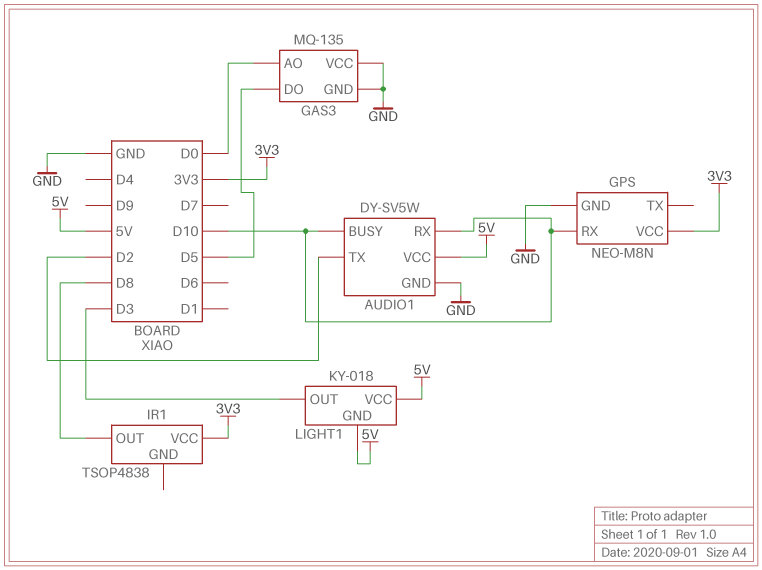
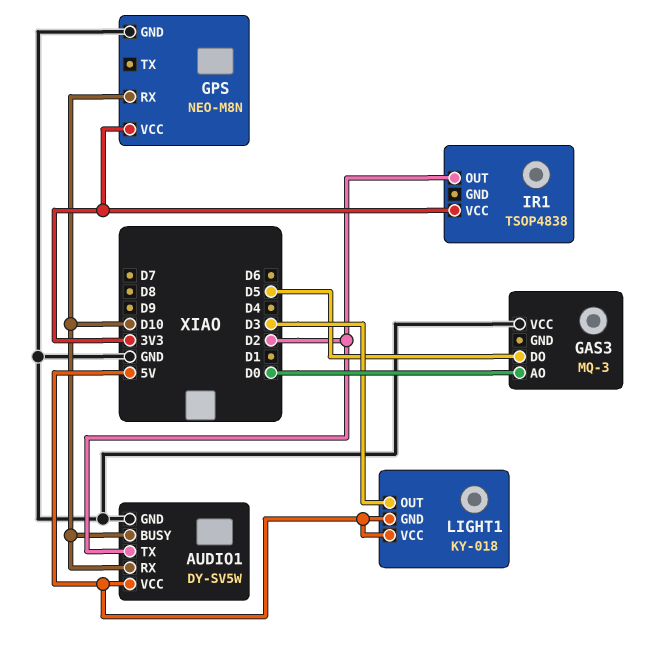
GAS3: MQ-135 -> MQ-3
GAS3 pin GND: GND -> none
IR1 pin OUT: D8 -> D2

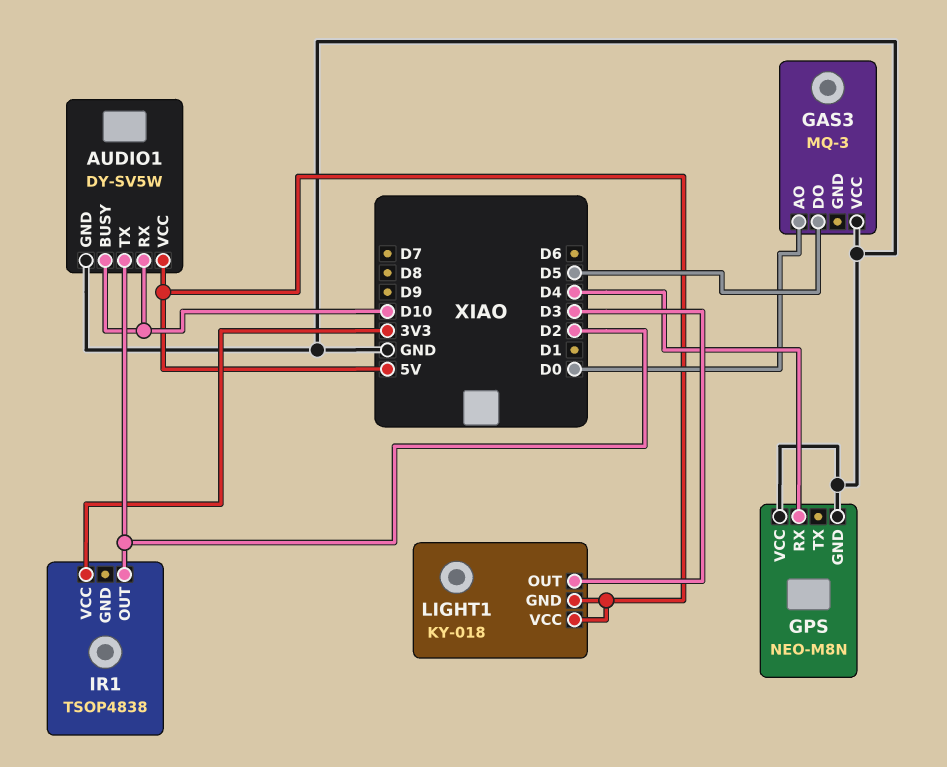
GPS pin RX: D10 -> D4
GPS pin VCC: 3V3 -> GND

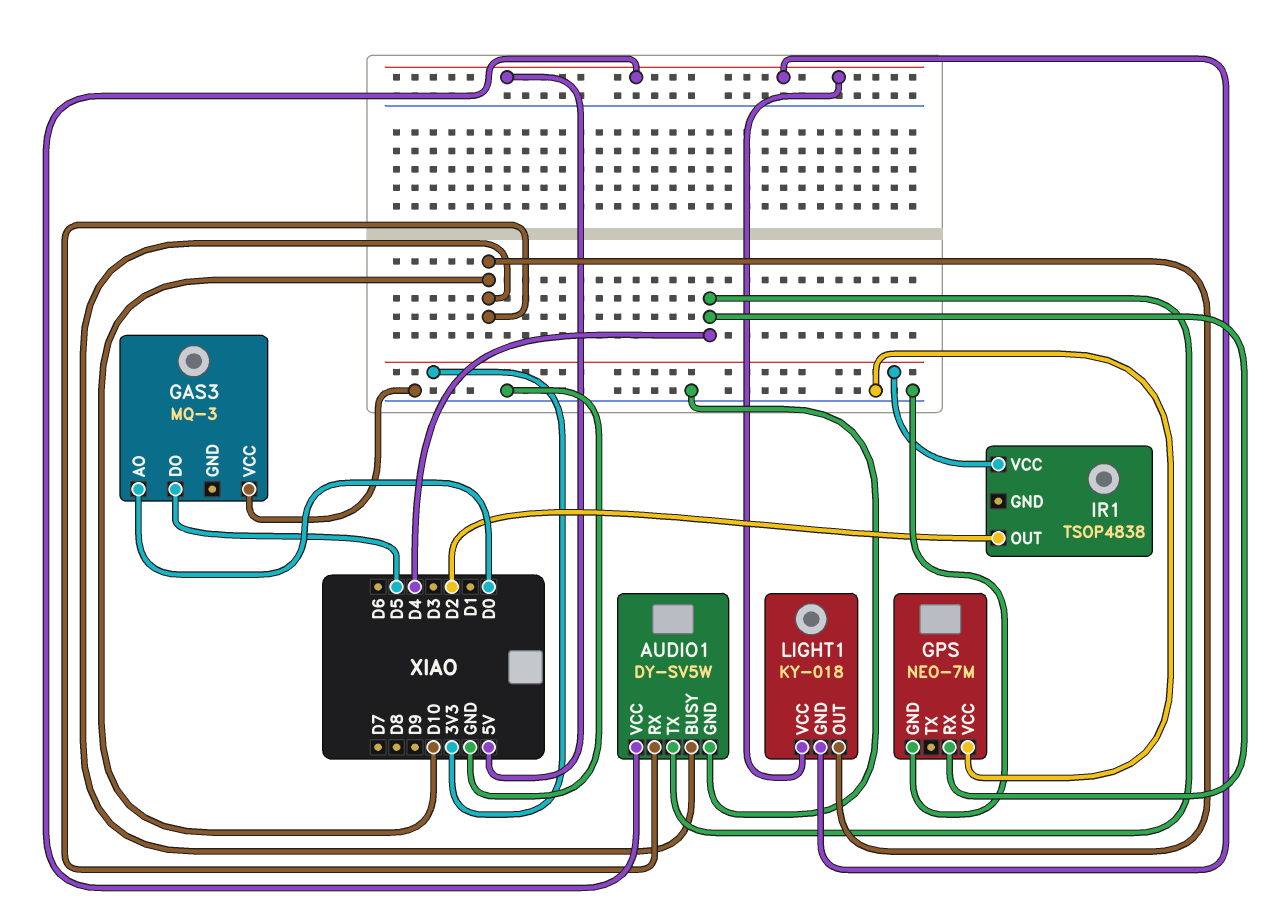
AUDIO1 pin TX: D2 -> D4
GPS: NEO-M8N -> NEO-7M
LIGHT1 pin OUT: D3 -> D10

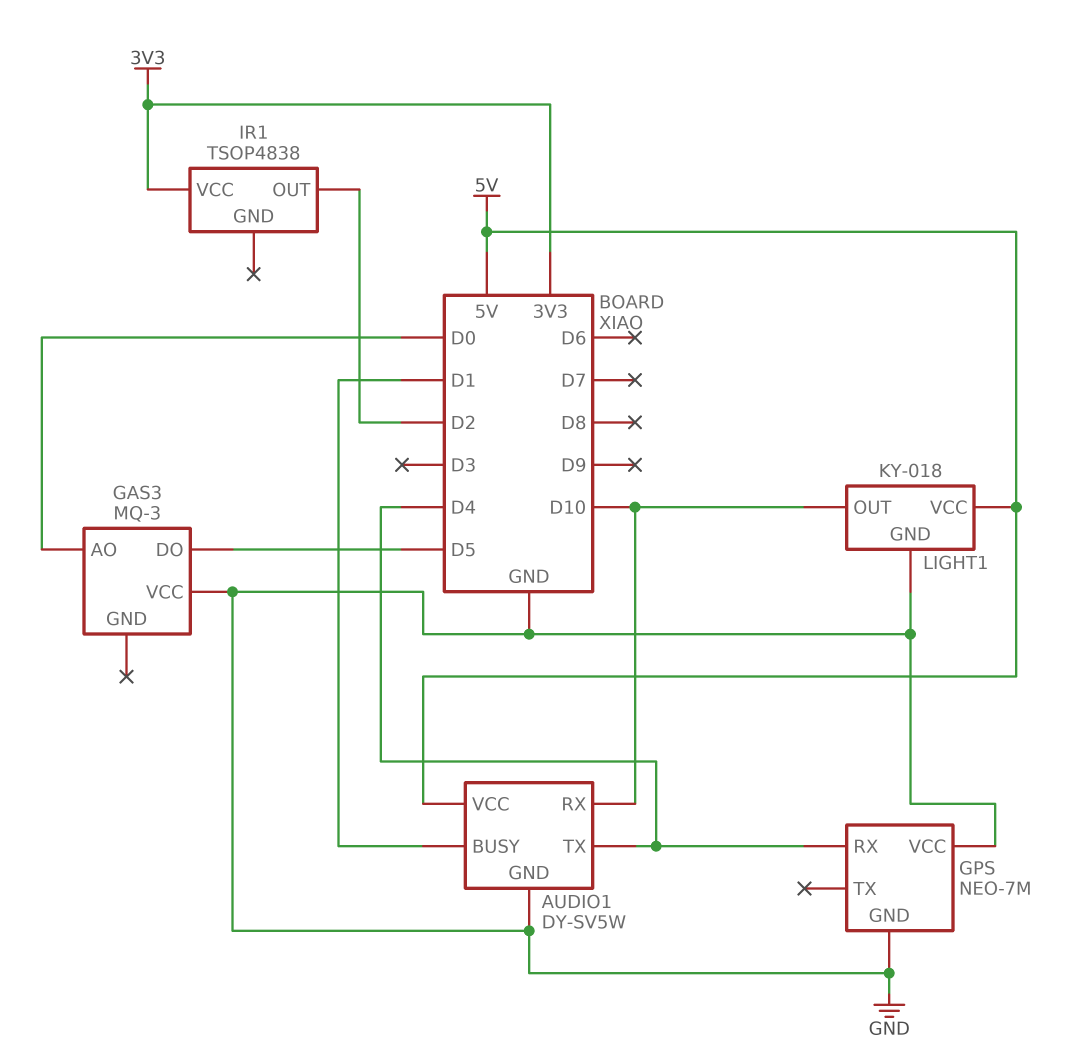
AUDIO1 pin BUSY: D10 -> D1
LIGHT1 pin GND: 5V -> GND

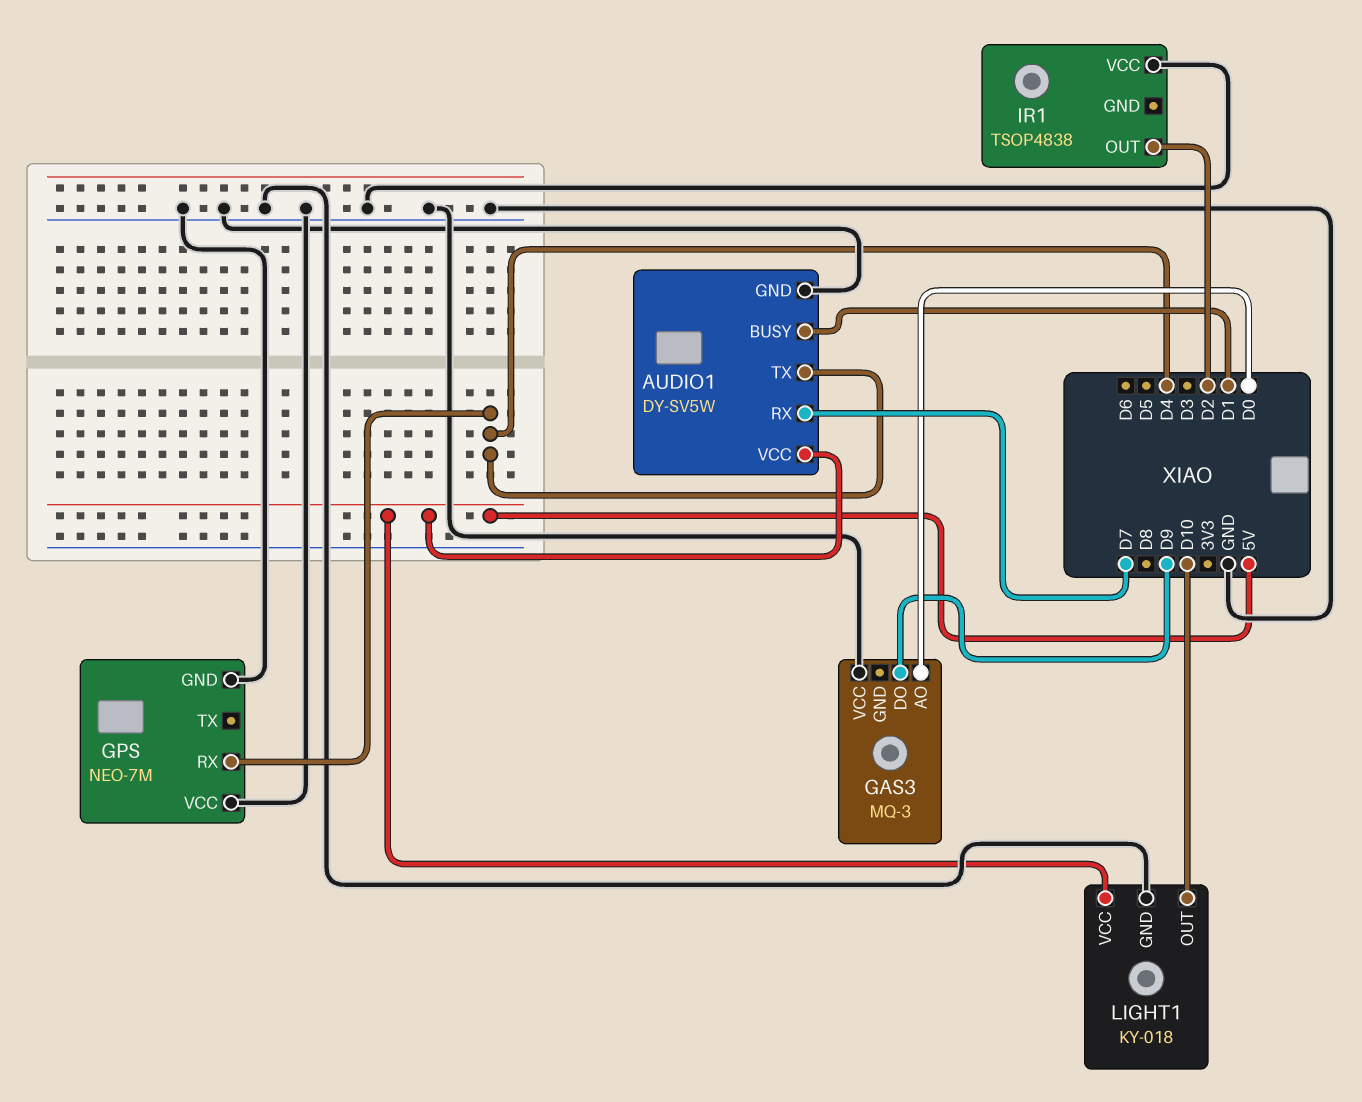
AUDIO1 pin RX: D10 -> D7
GAS3 pin DO: D5 -> D9
IR1 pin VCC: 3V3 -> GND

